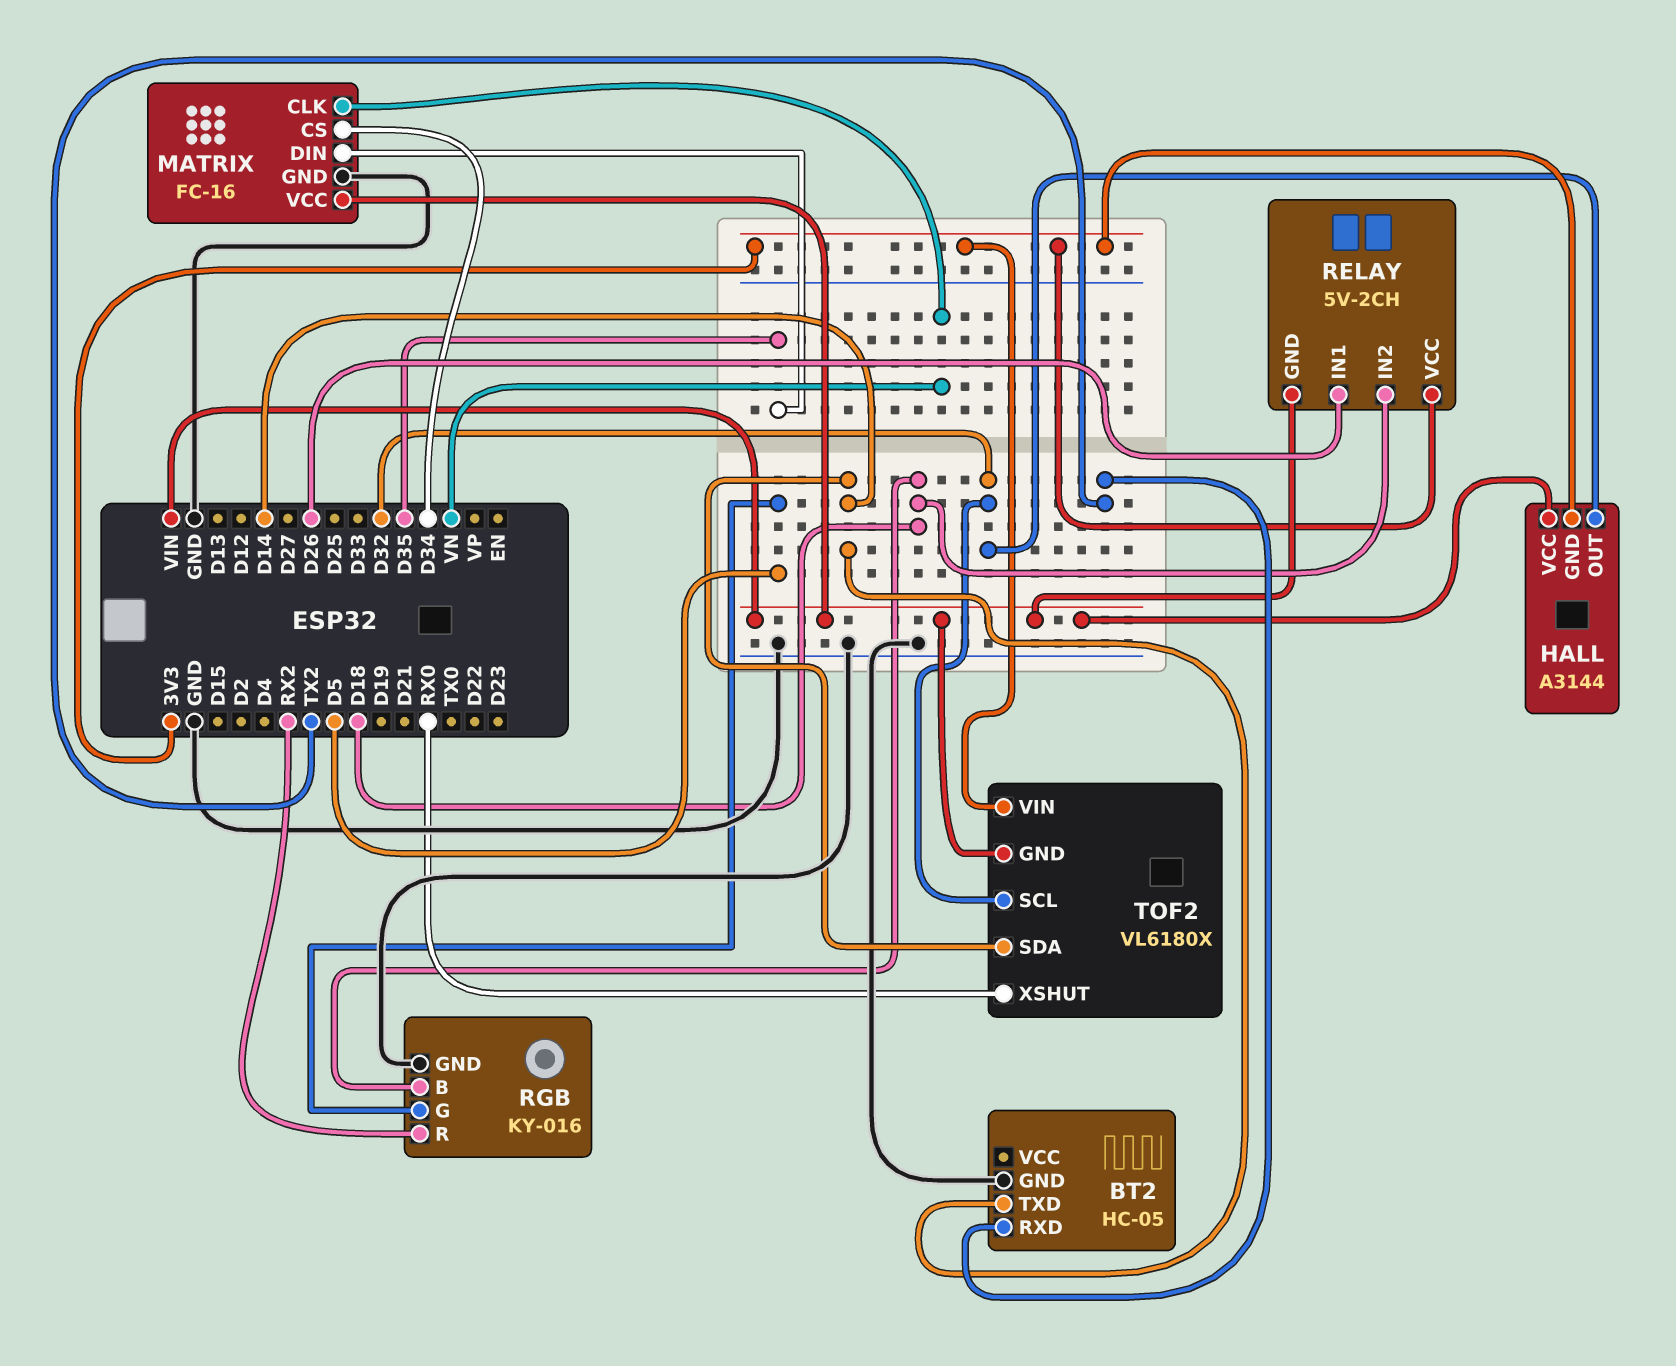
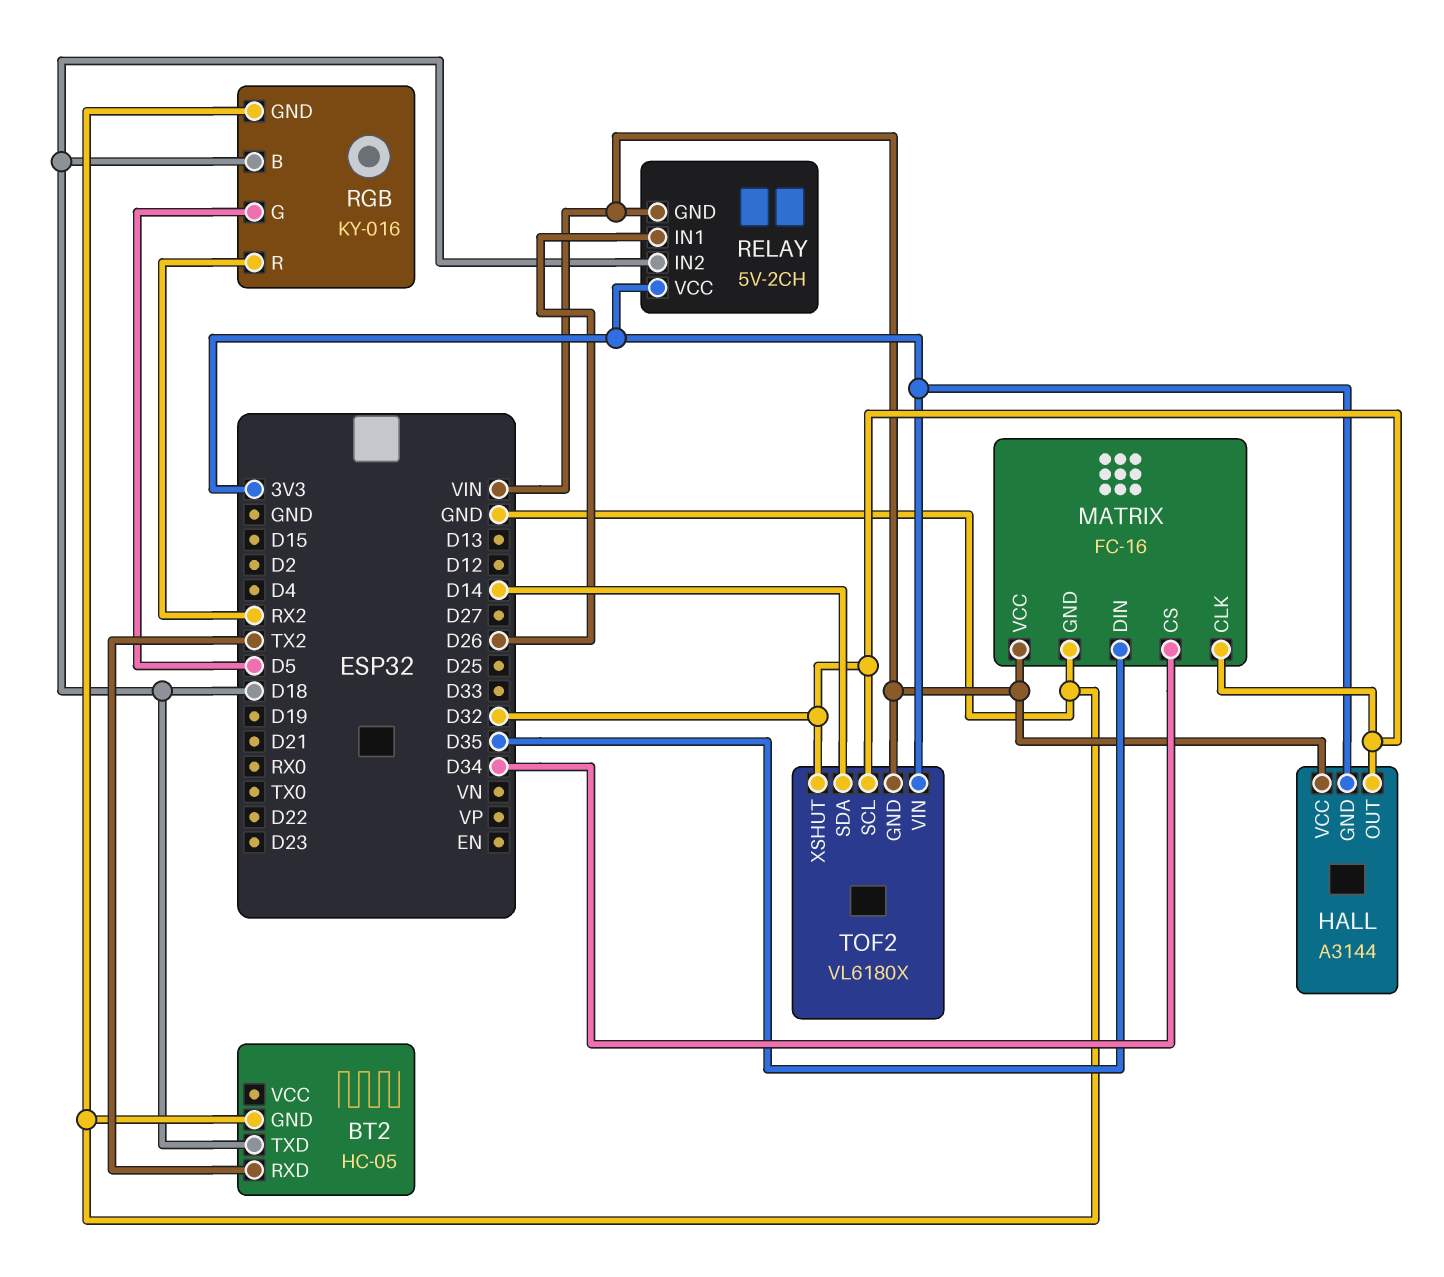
BT2 pin TXD: D14 -> D18
MATRIX pin CLK: VN -> D32
TOF2 pin XSHUT: RX0 -> D32

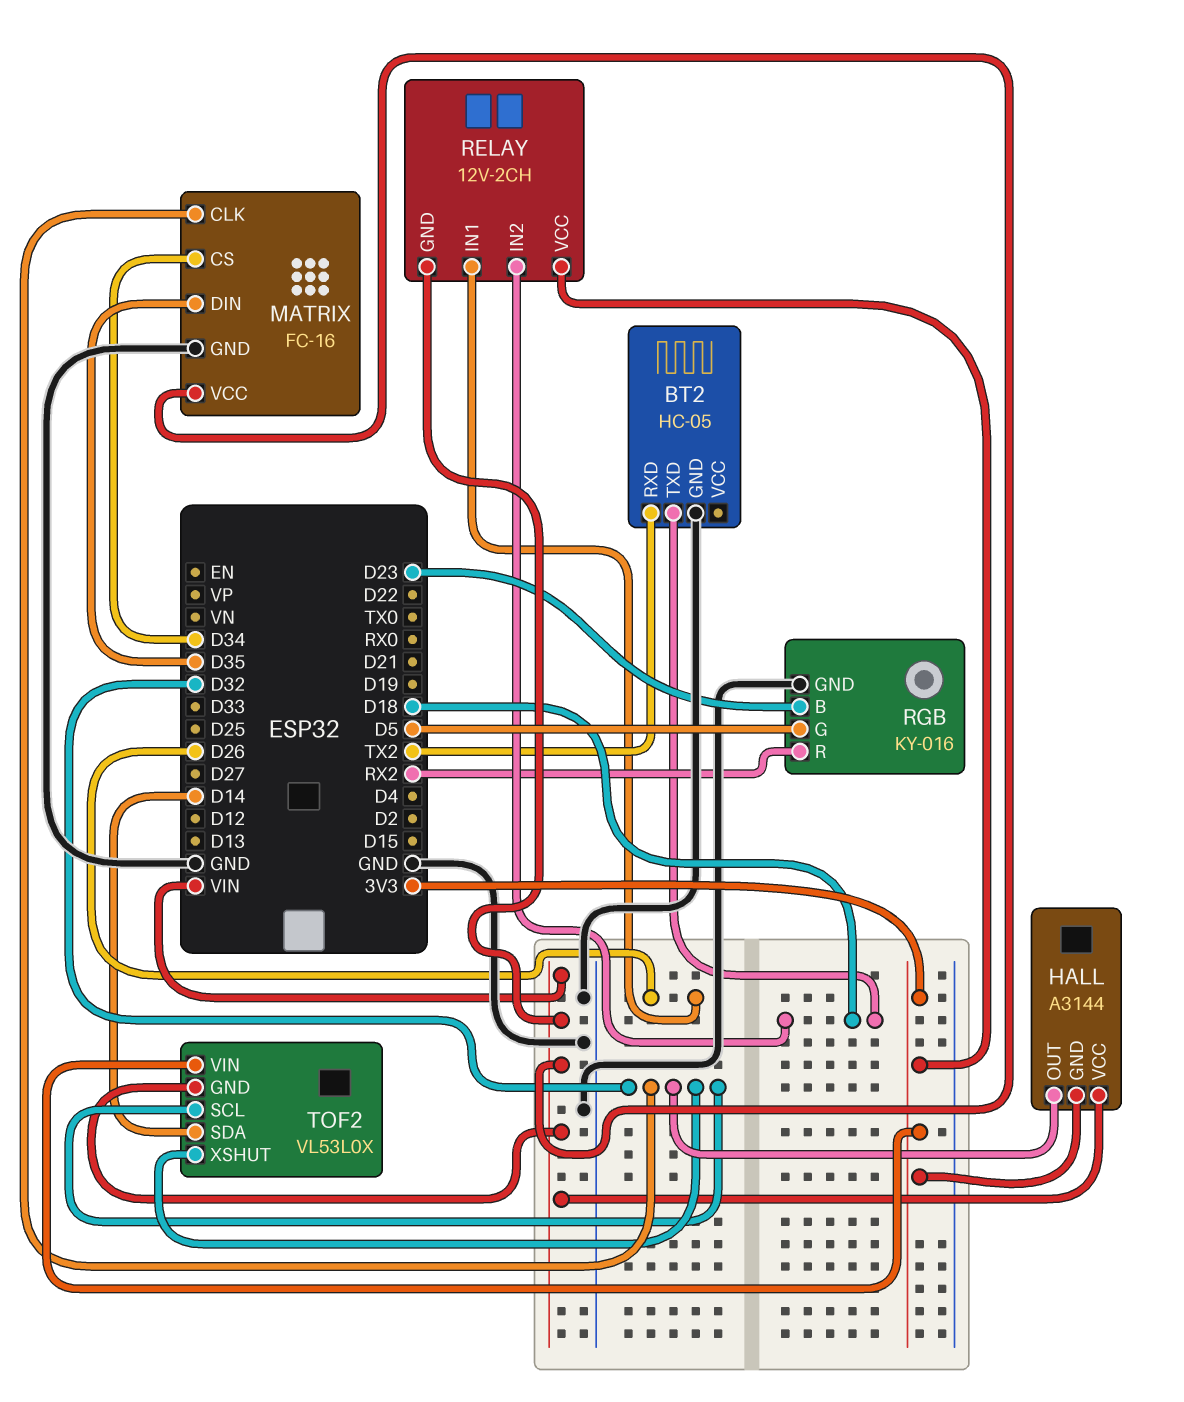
RELAY: 5V-2CH -> 12V-2CH
RGB pin B: D18 -> D23
TOF2: VL6180X -> VL53L0X

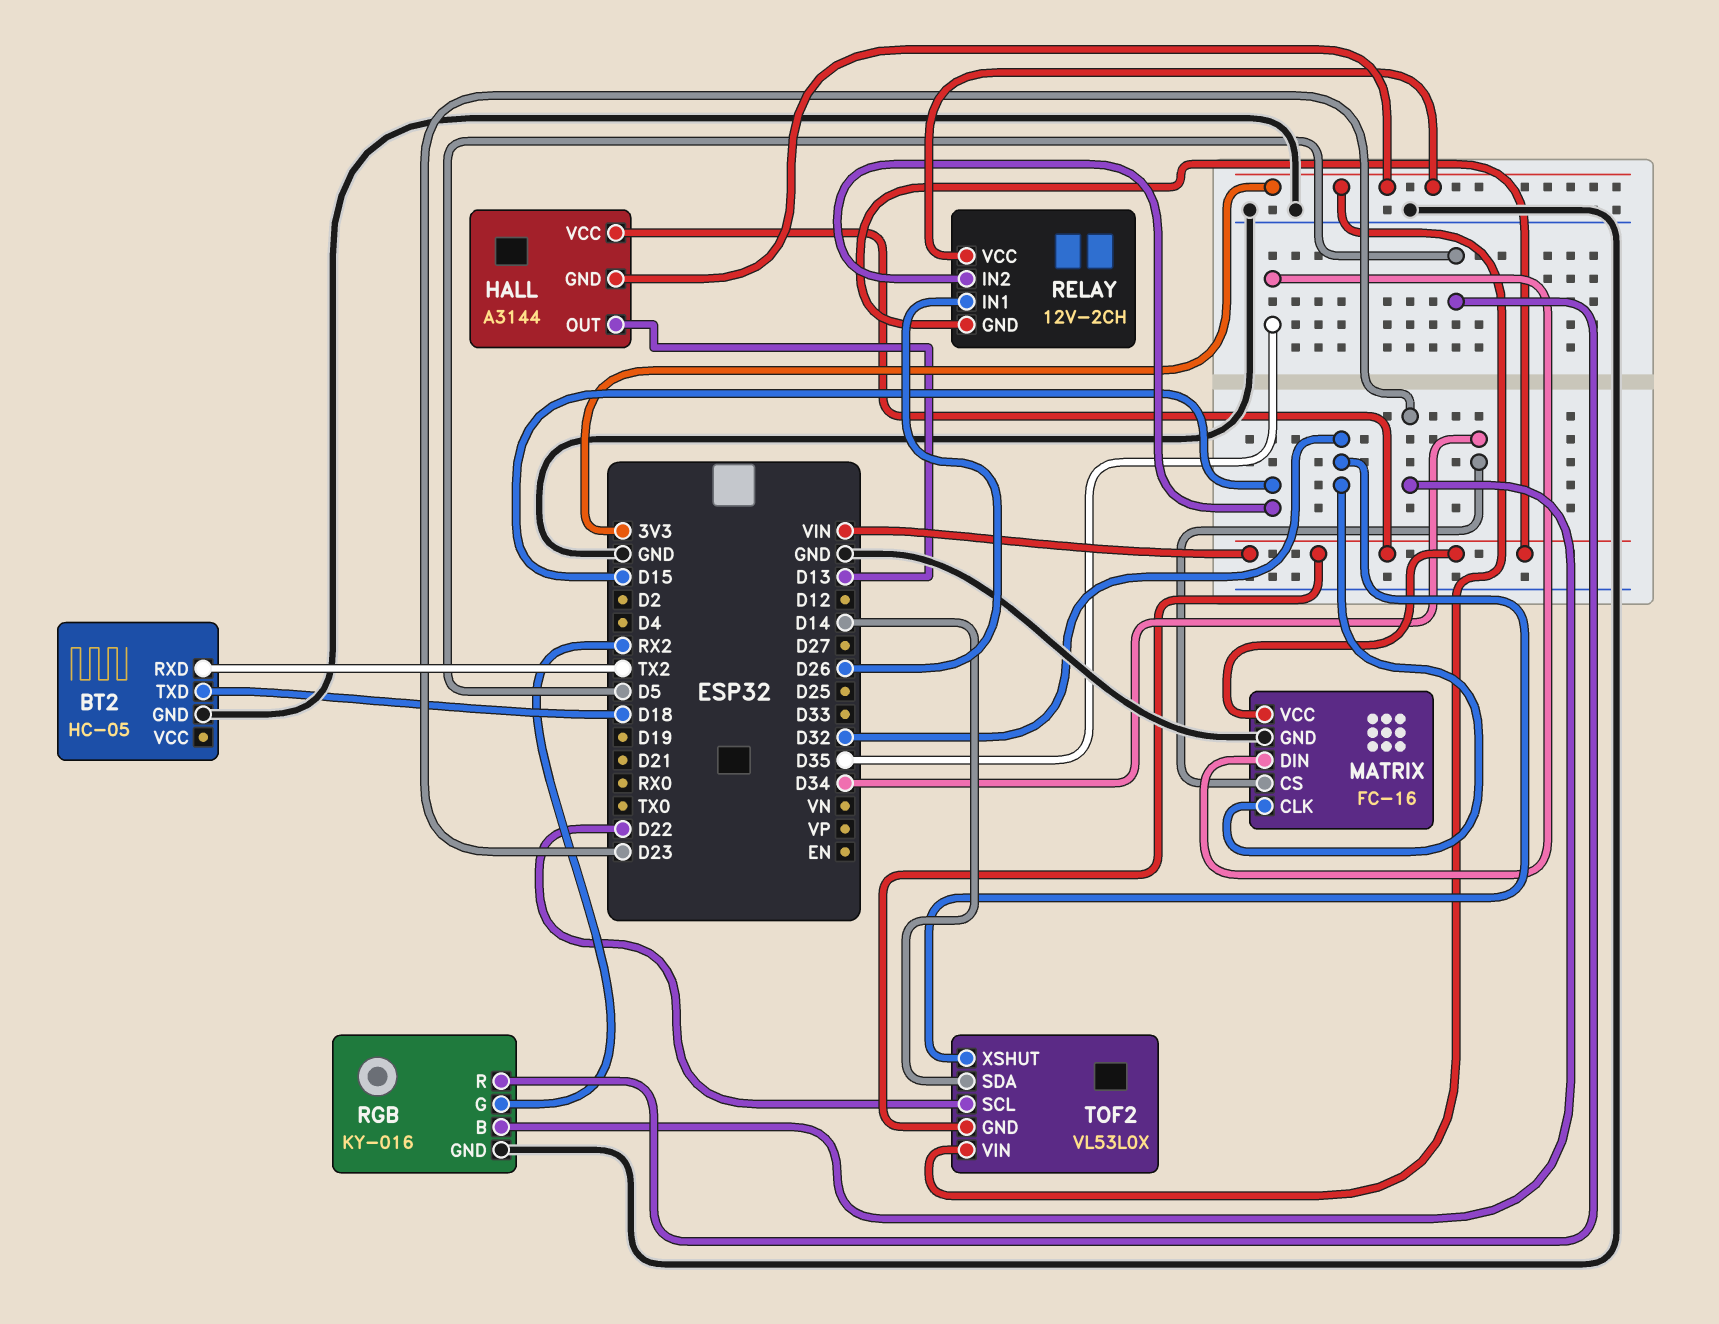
HALL pin OUT: D32 -> D13
RELAY pin IN2: D18 -> D15
RGB pin G: D5 -> RX2
RGB pin R: RX2 -> D5
TOF2 pin SCL: D32 -> D22

